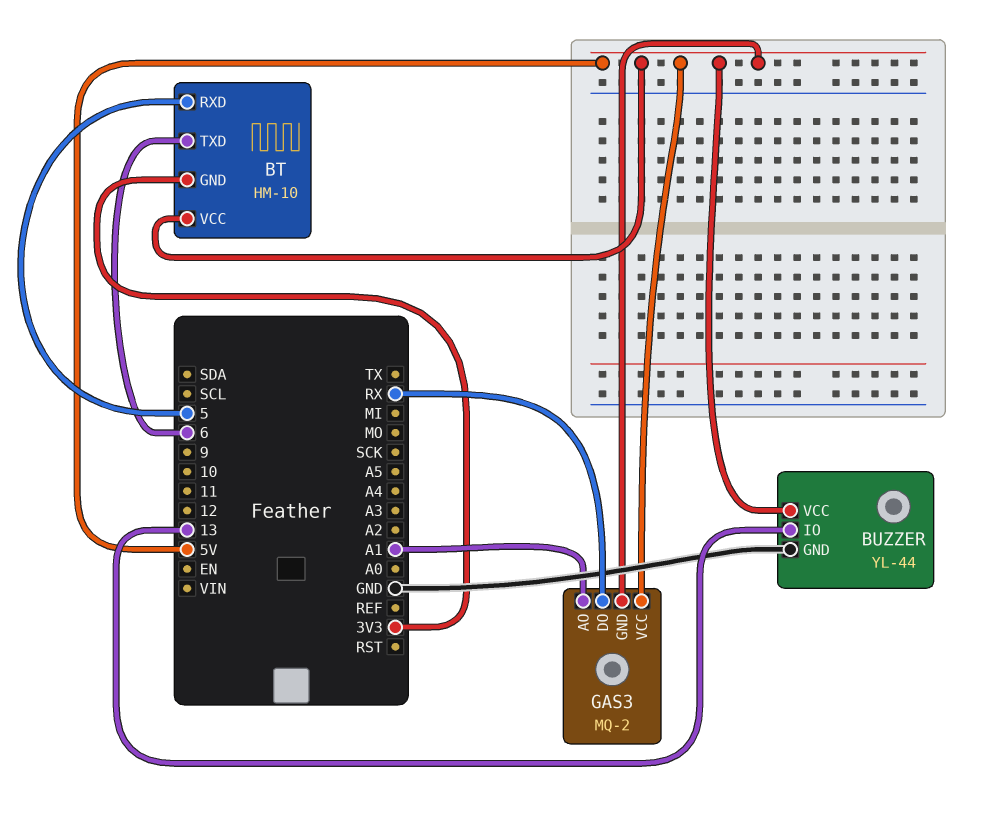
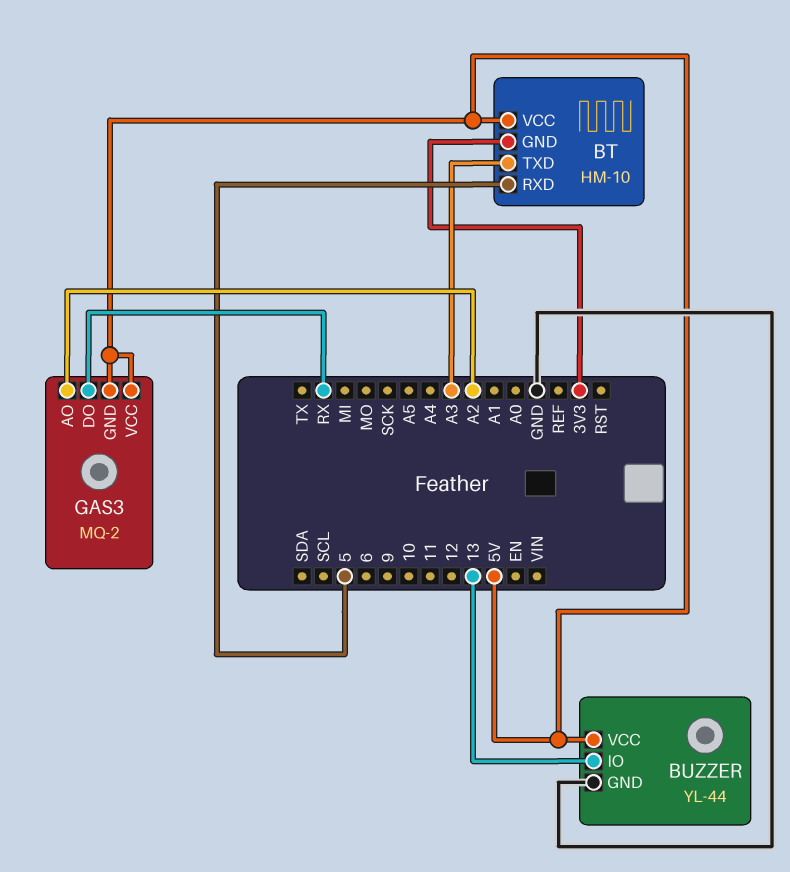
BT pin TXD: 6 -> A3
GAS3 pin AO: A1 -> A2

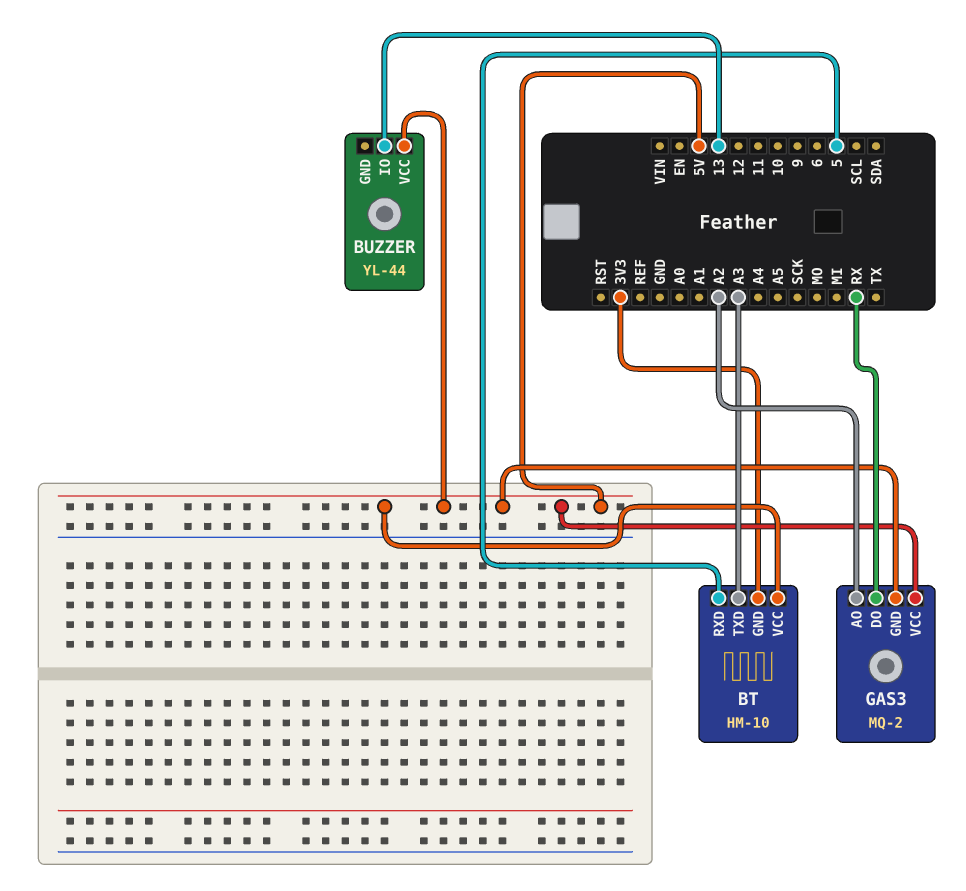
BUZZER pin GND: GND -> none

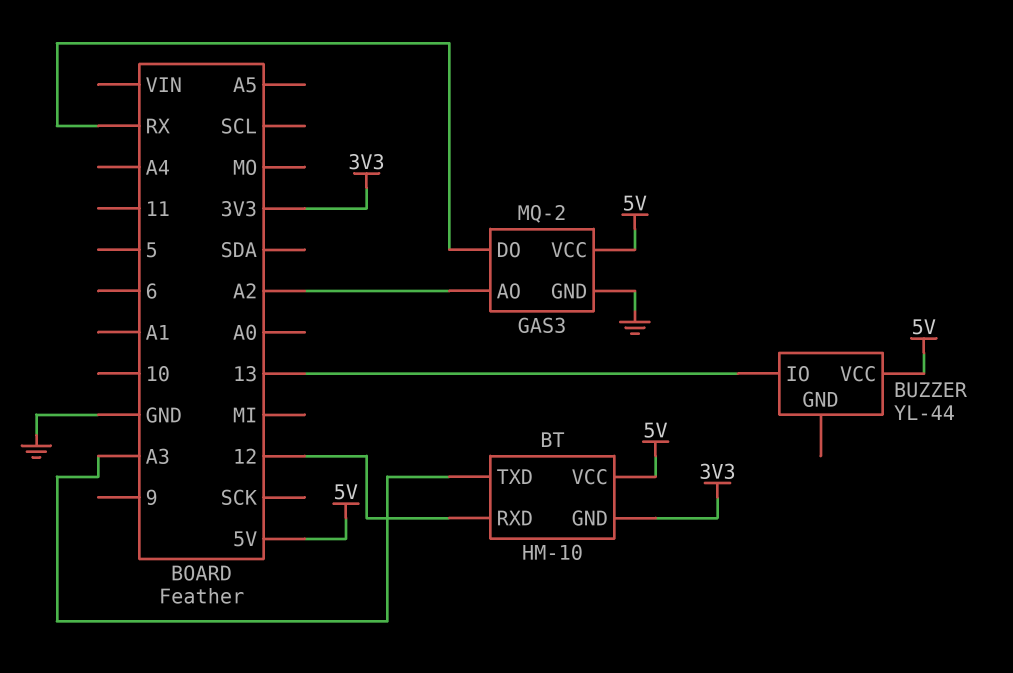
BT pin RXD: 5 -> 12
GAS3 pin GND: 5V -> GND

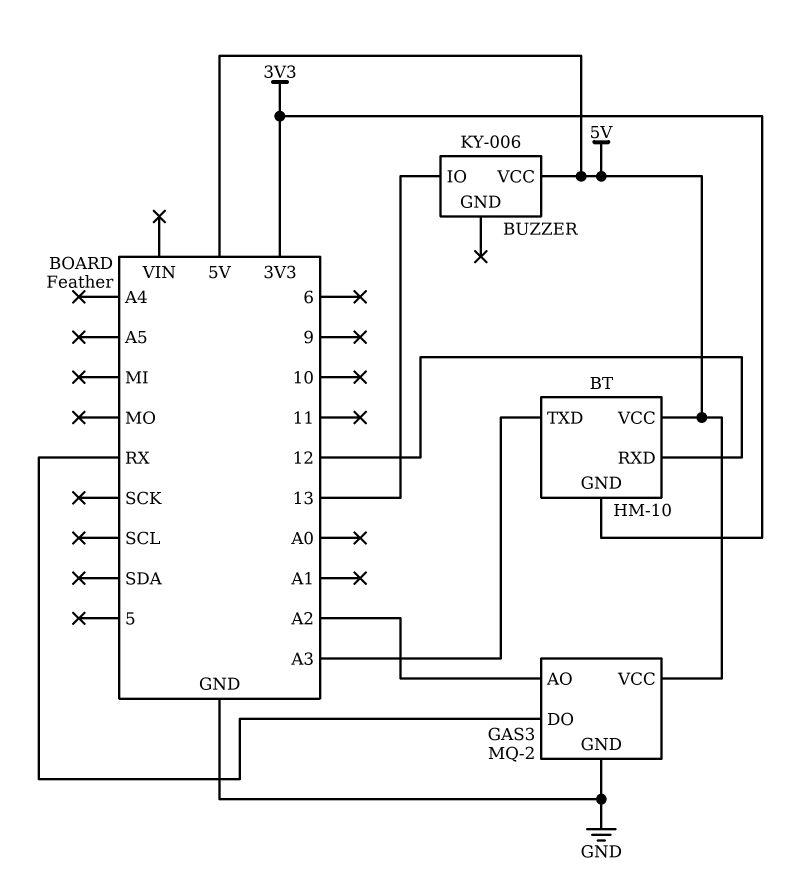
BUZZER: YL-44 -> KY-006

